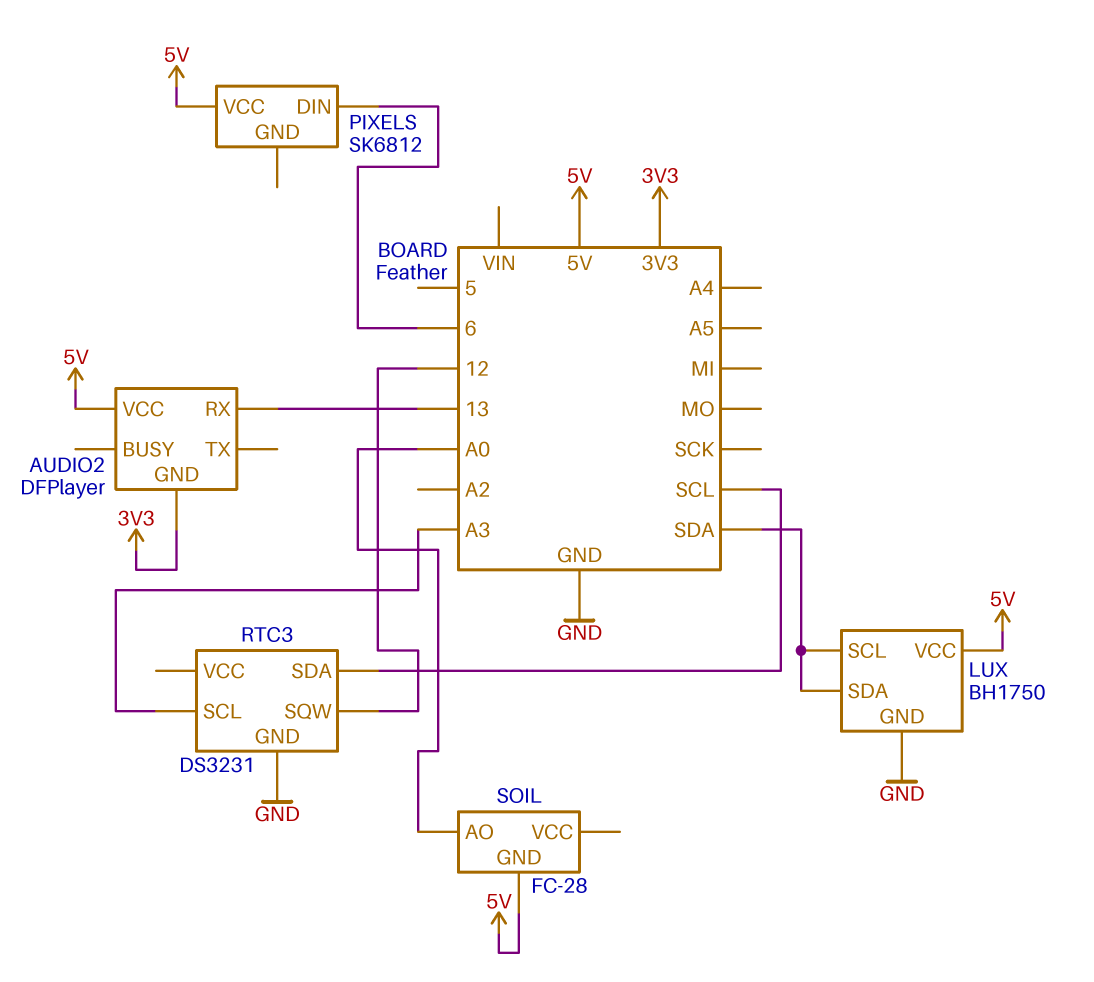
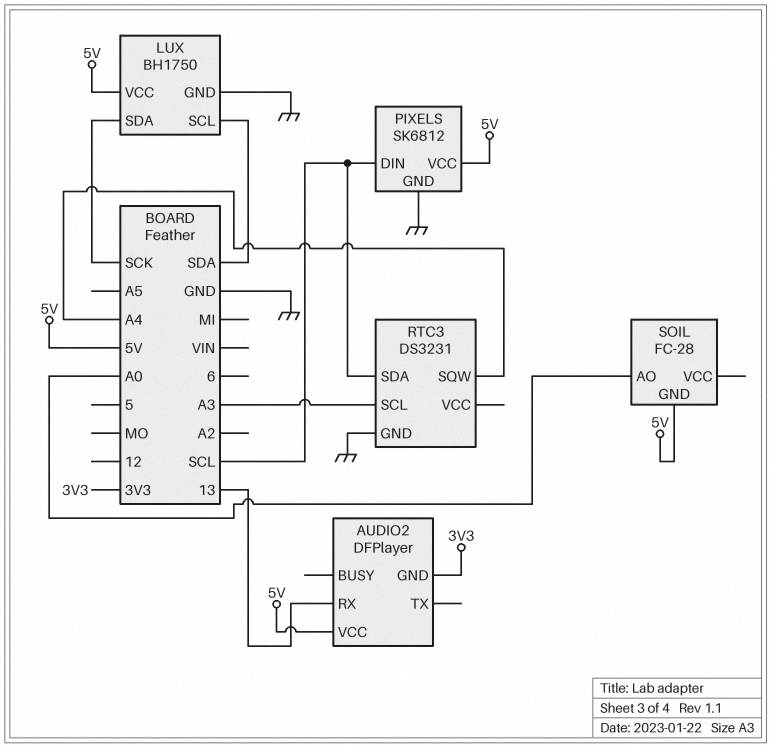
LUX pin SDA: SDA -> SCK
PIXELS pin DIN: 6 -> SCL
PIXELS pin GND: none -> GND
RTC3 pin SQW: 12 -> A4

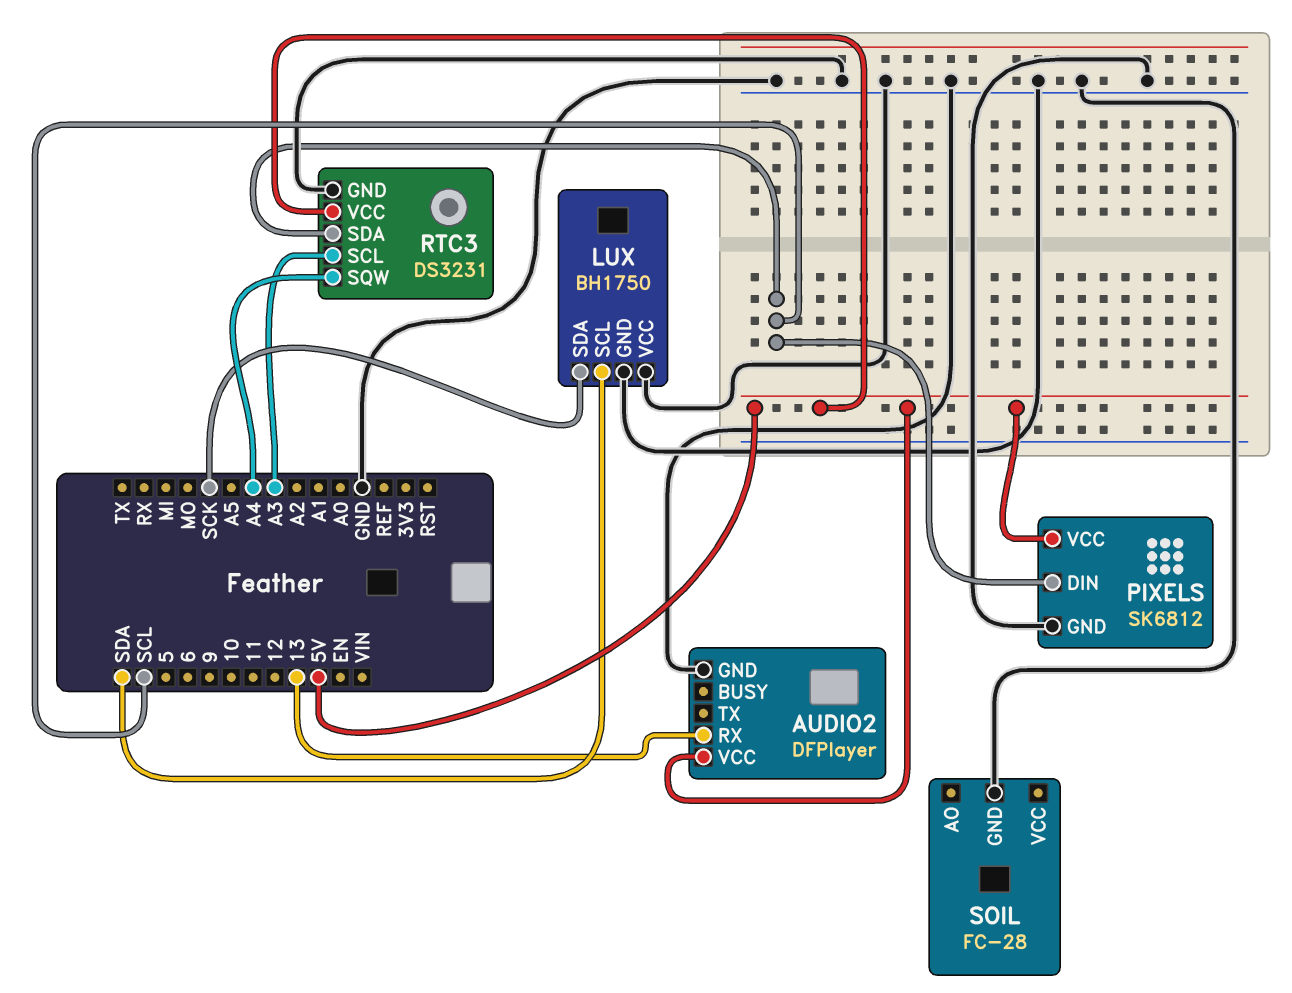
AUDIO2 pin GND: 3V3 -> GND
LUX pin VCC: 5V -> GND
RTC3 pin VCC: none -> 5V
SOIL pin AO: A0 -> none
SOIL pin GND: 5V -> GND

